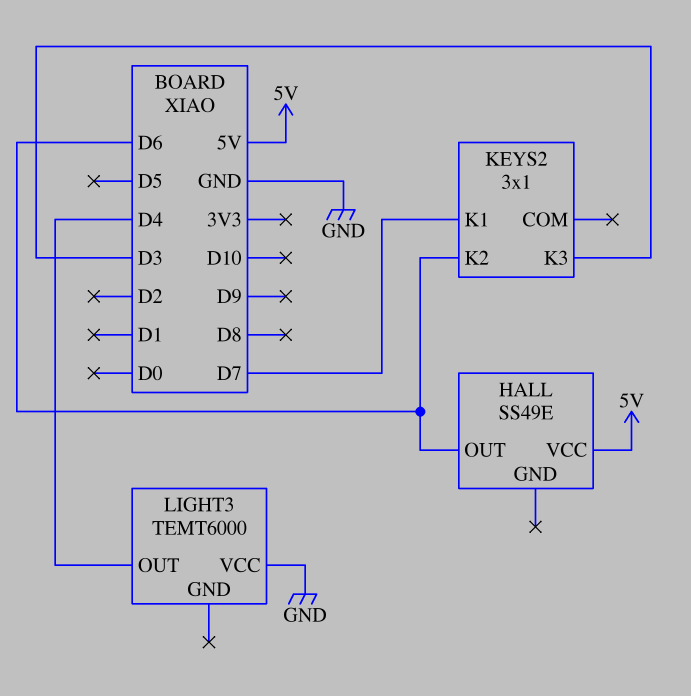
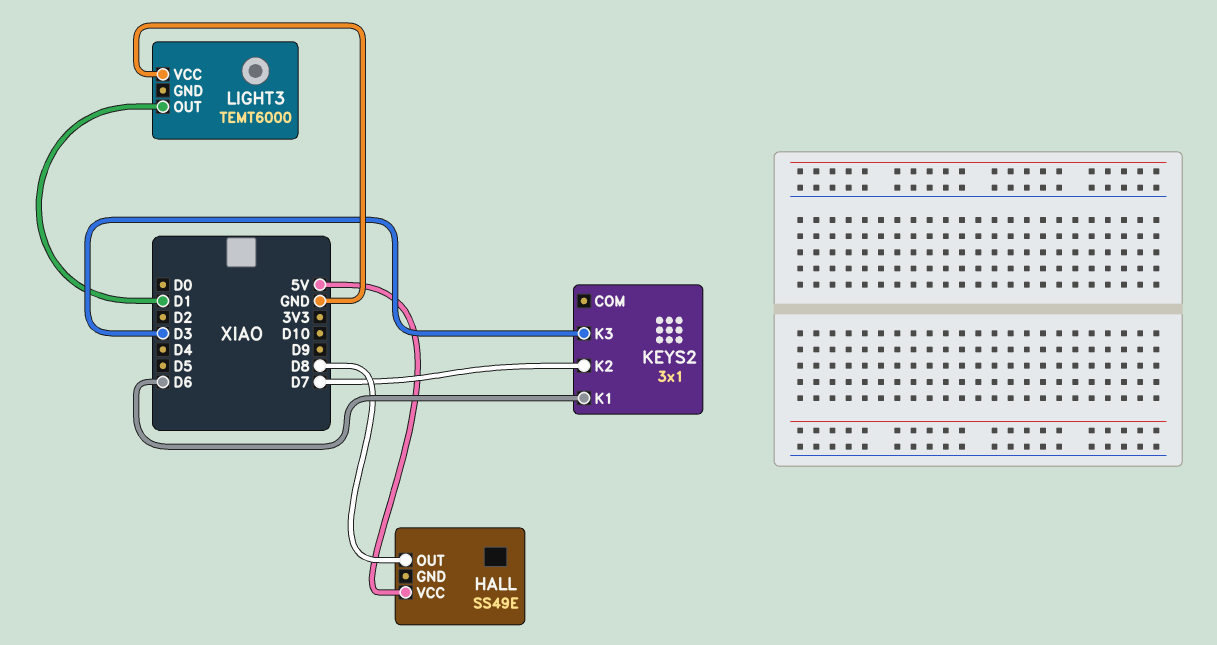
HALL pin OUT: D6 -> D8
KEYS2 pin K1: D7 -> D6
KEYS2 pin K2: D6 -> D7
LIGHT3 pin OUT: D4 -> D1

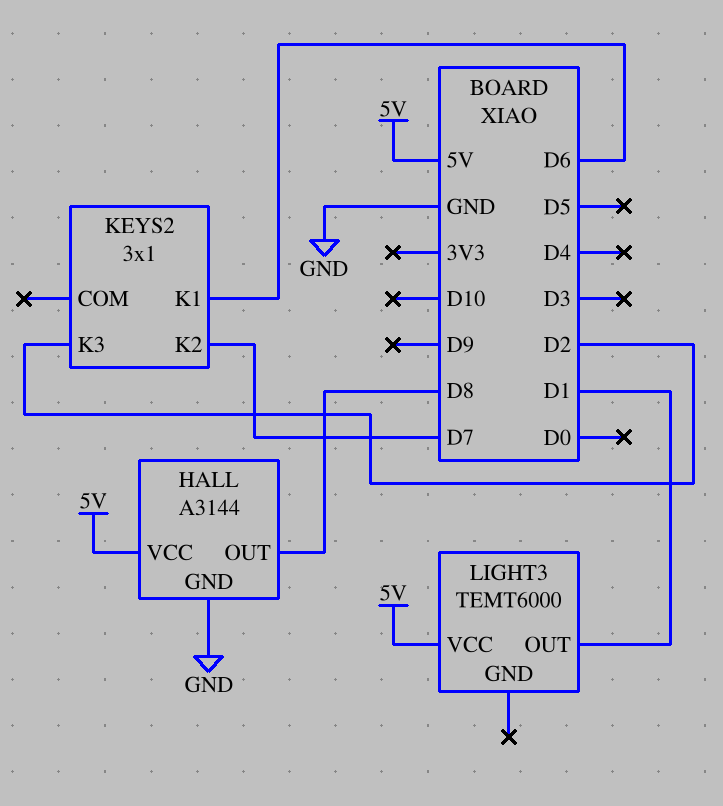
HALL: SS49E -> A3144
HALL pin GND: none -> GND
KEYS2 pin K3: D3 -> D2
LIGHT3 pin VCC: GND -> 5V

